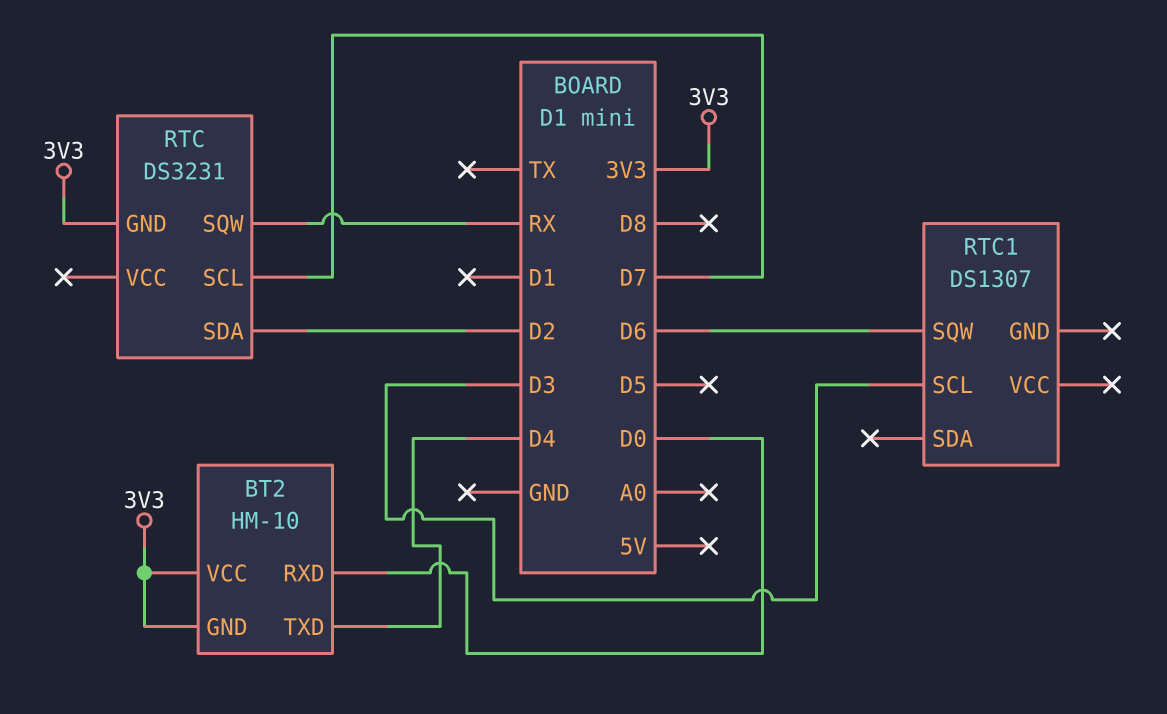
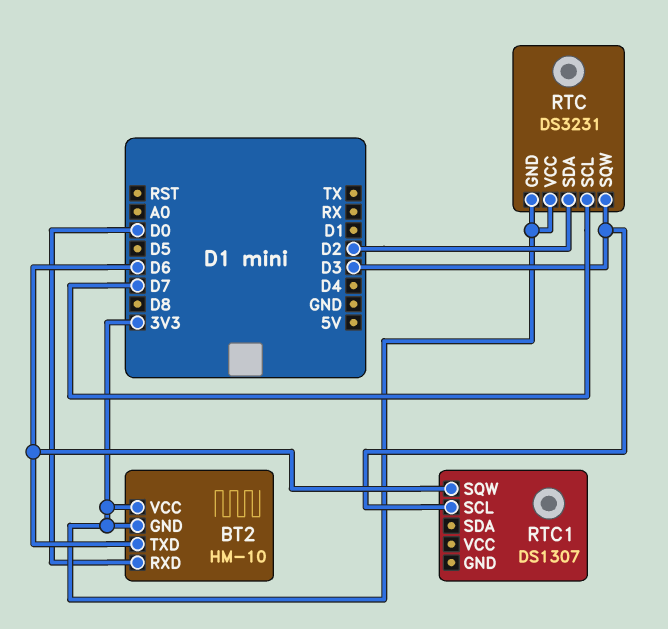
BT2 pin TXD: D4 -> D6
RTC pin SQW: RX -> D3
RTC pin VCC: none -> 3V3

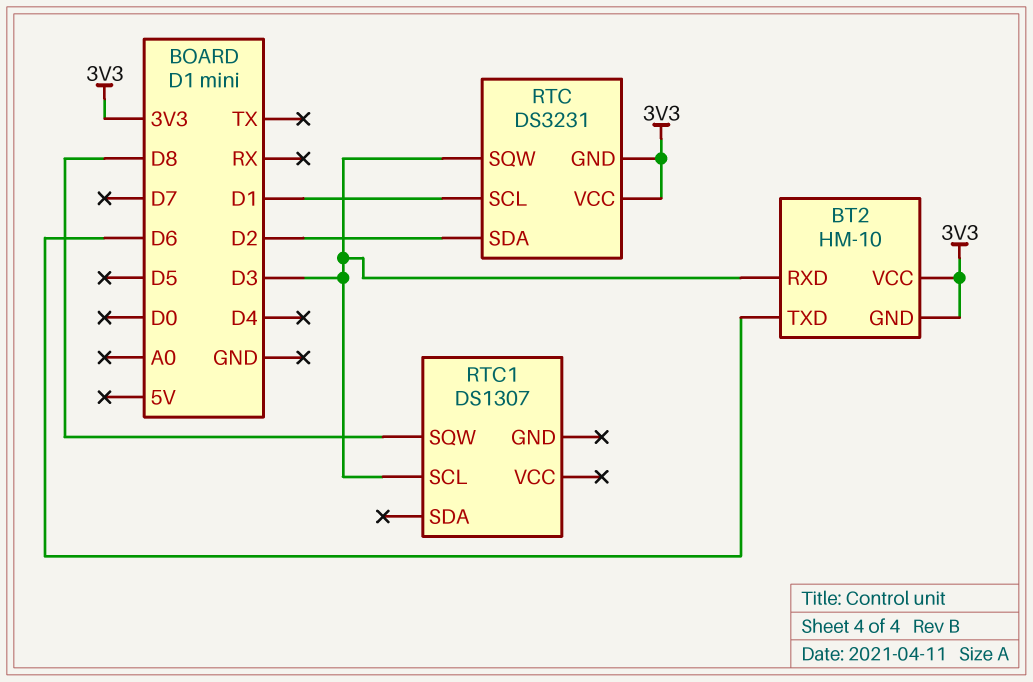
BT2 pin RXD: D0 -> D3
RTC pin SCL: D7 -> D1
RTC1 pin SQW: D6 -> D8

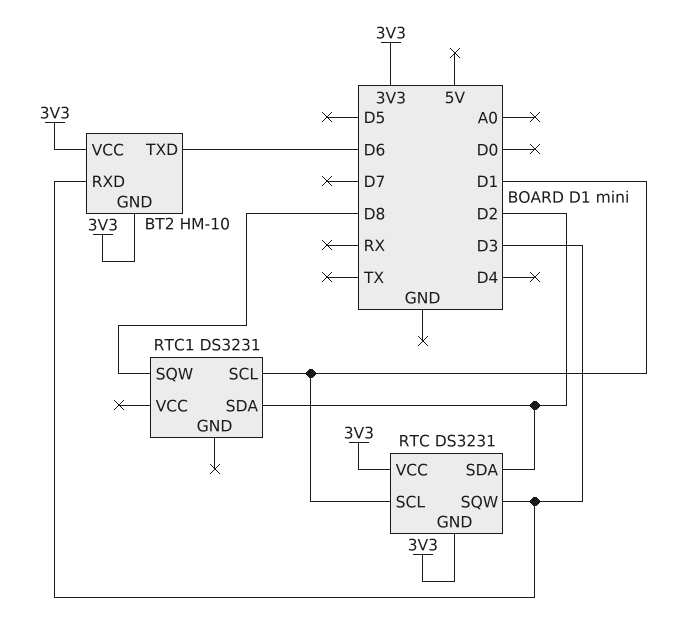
RTC1: DS1307 -> DS3231
RTC1 pin SCL: D3 -> D1
RTC1 pin SDA: none -> D2

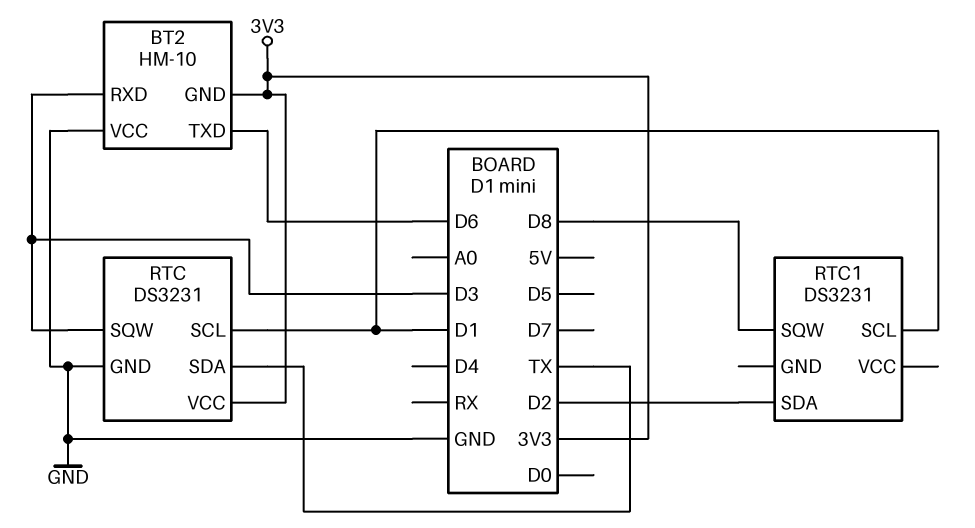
BT2 pin VCC: 3V3 -> GND
RTC pin GND: 3V3 -> GND
RTC pin SDA: D2 -> TX

